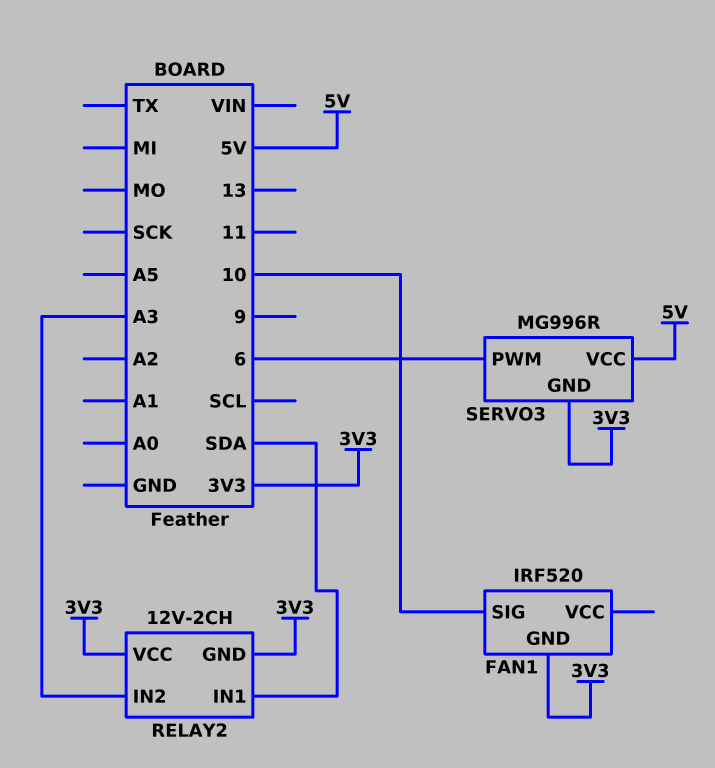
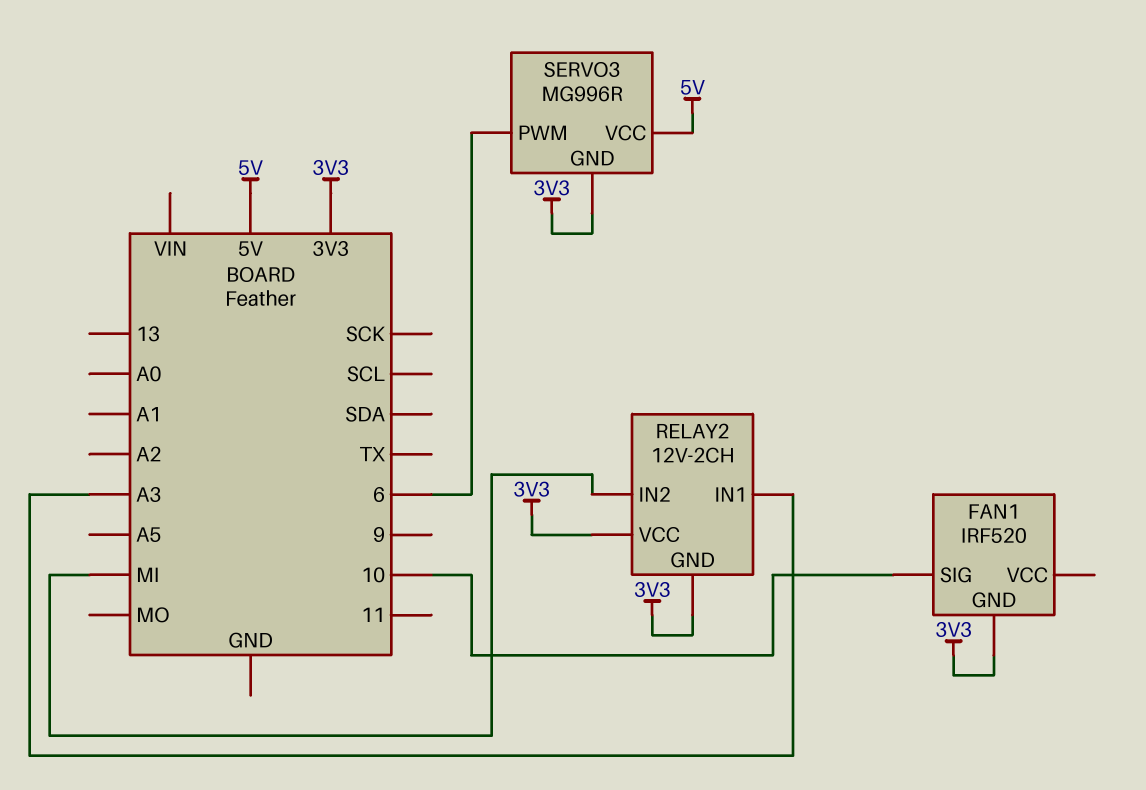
RELAY2 pin IN1: SDA -> A3
RELAY2 pin IN2: A3 -> MI

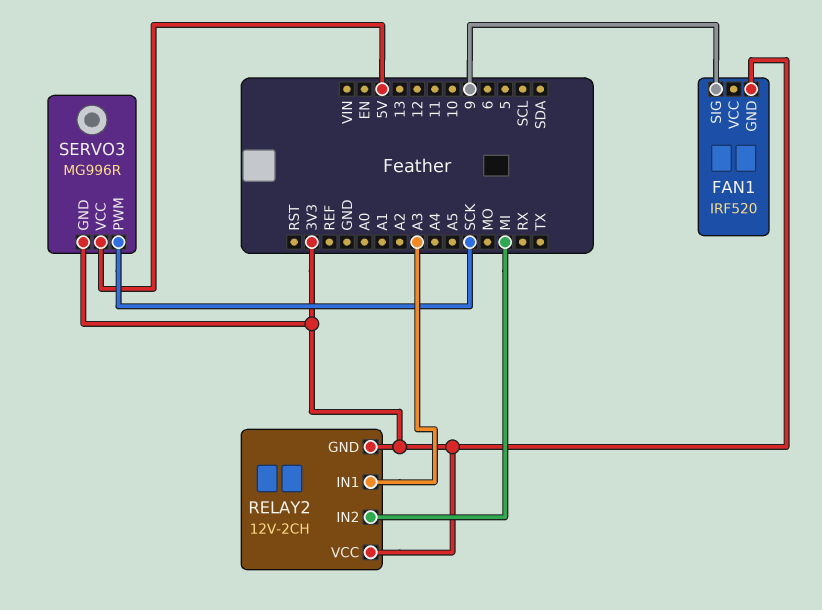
FAN1 pin SIG: 10 -> 9
SERVO3 pin PWM: 6 -> SCK

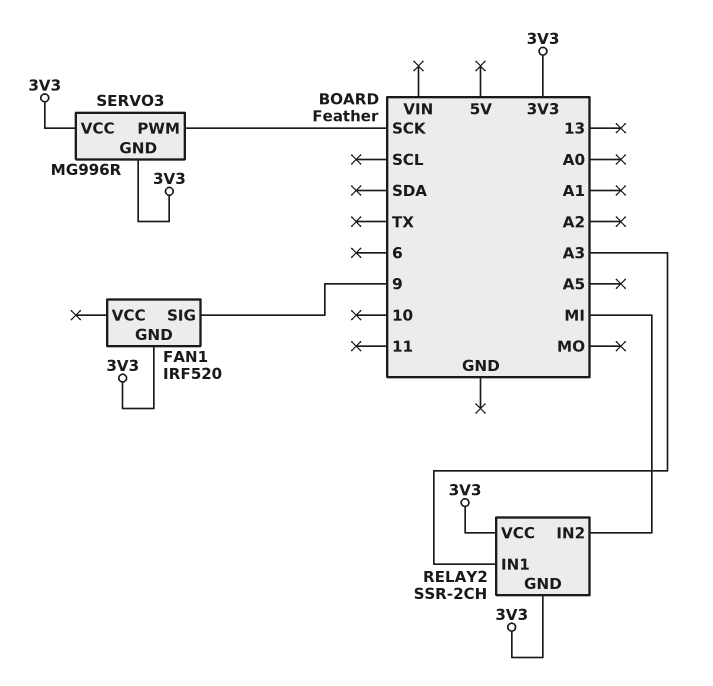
RELAY2: 12V-2CH -> SSR-2CH
SERVO3 pin VCC: 5V -> 3V3

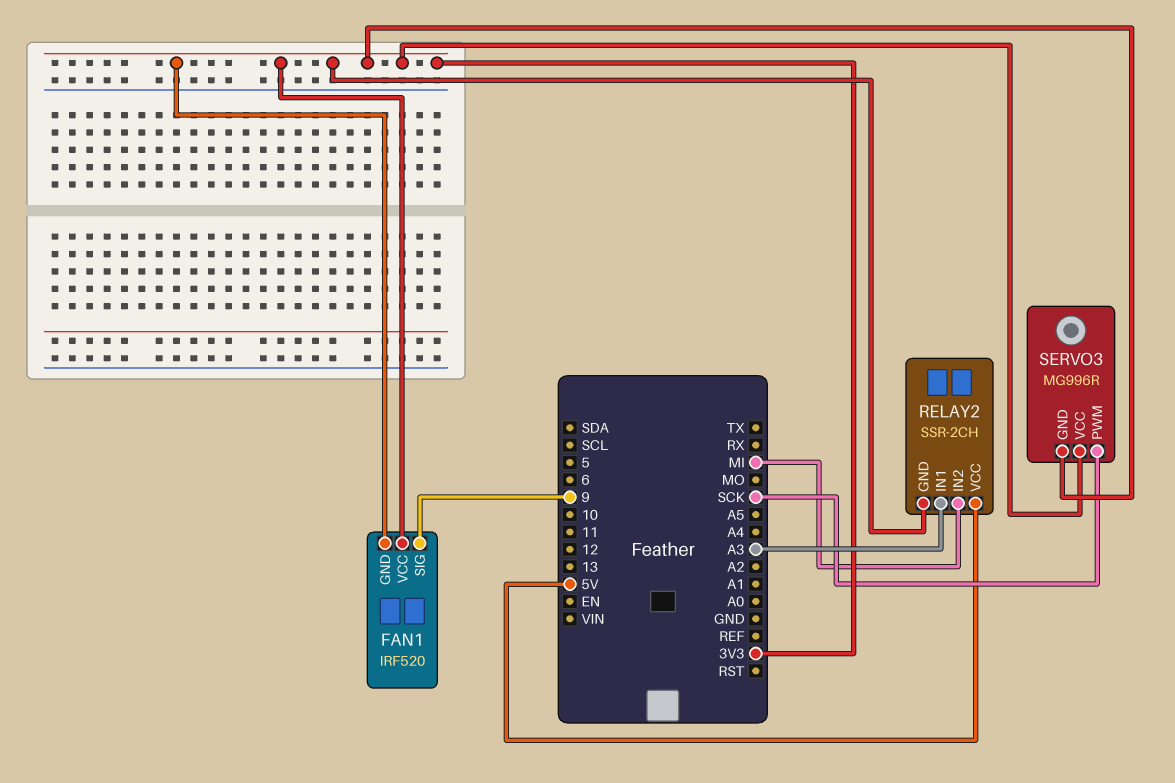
FAN1 pin VCC: none -> 3V3
RELAY2 pin VCC: 3V3 -> 5V

